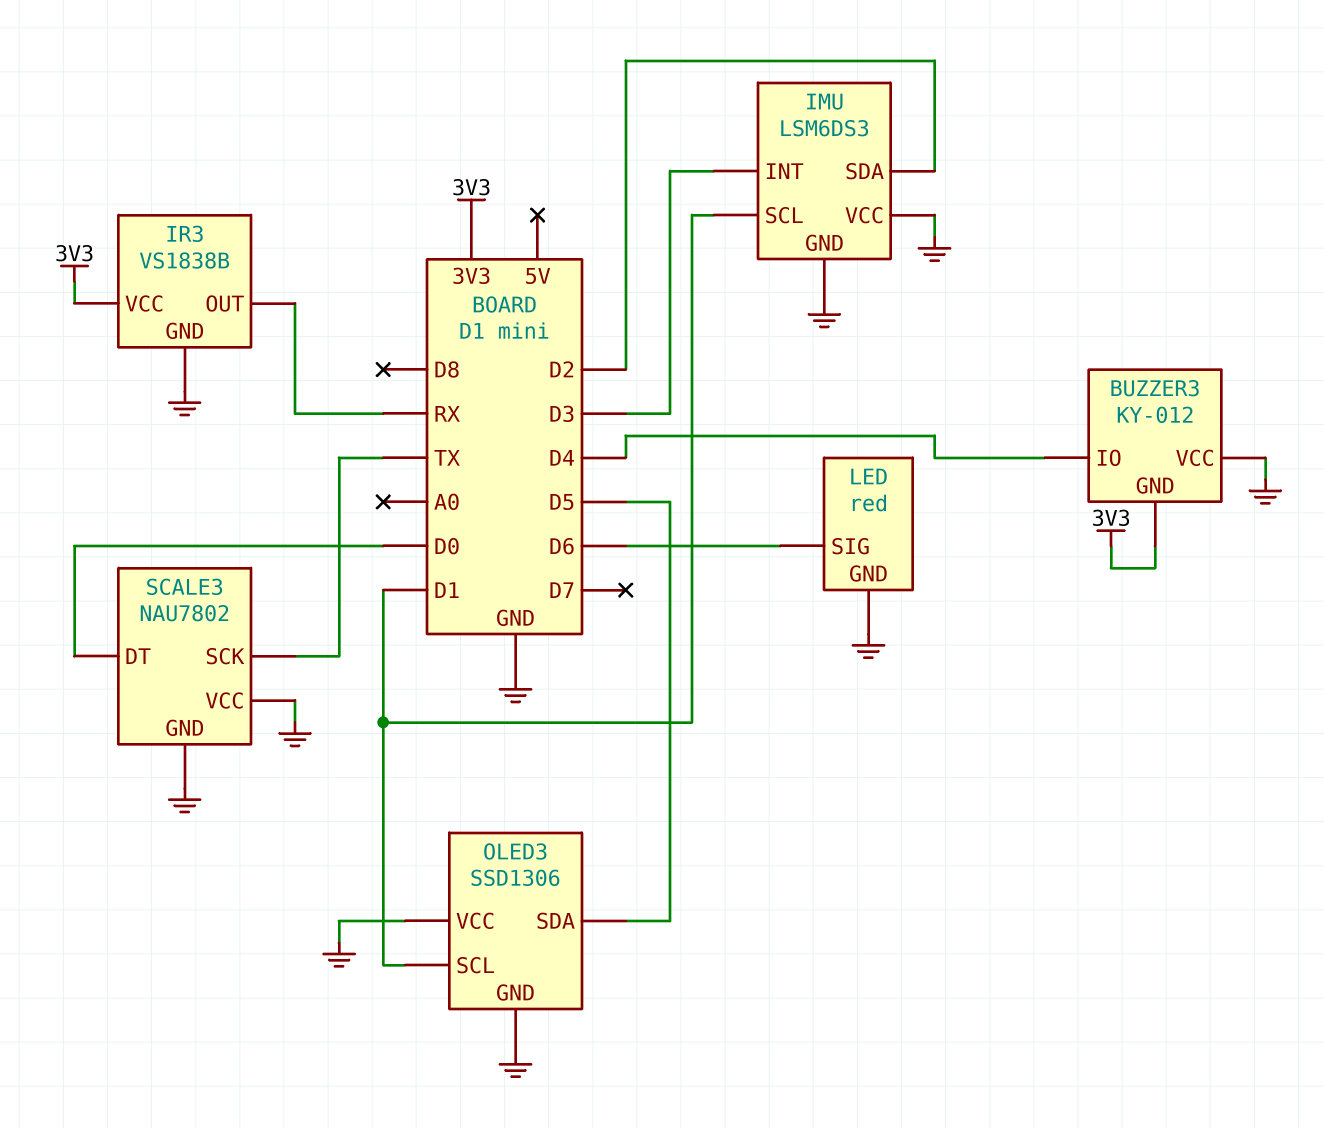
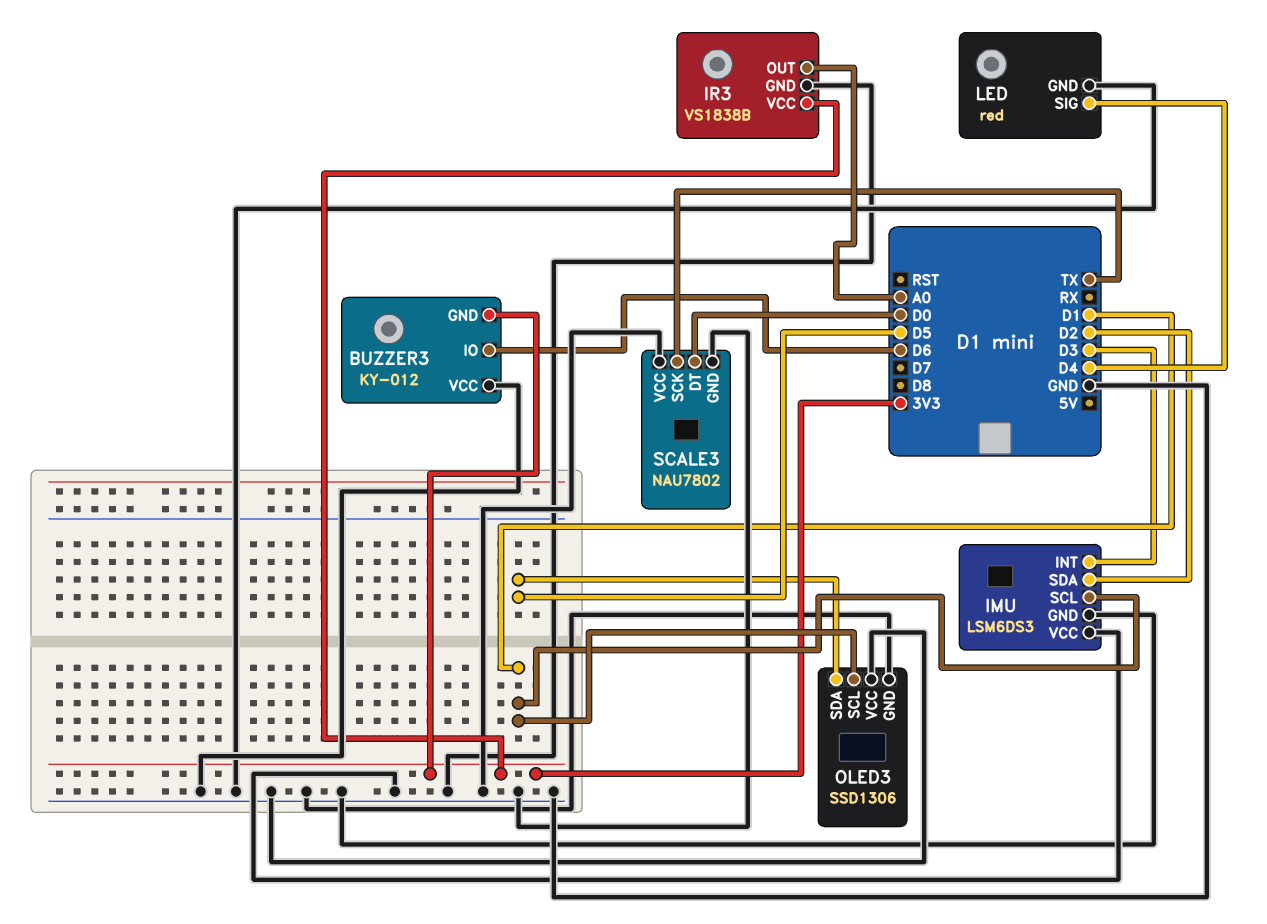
BUZZER3 pin IO: D4 -> D6
IR3 pin OUT: RX -> A0
LED pin SIG: D6 -> D4

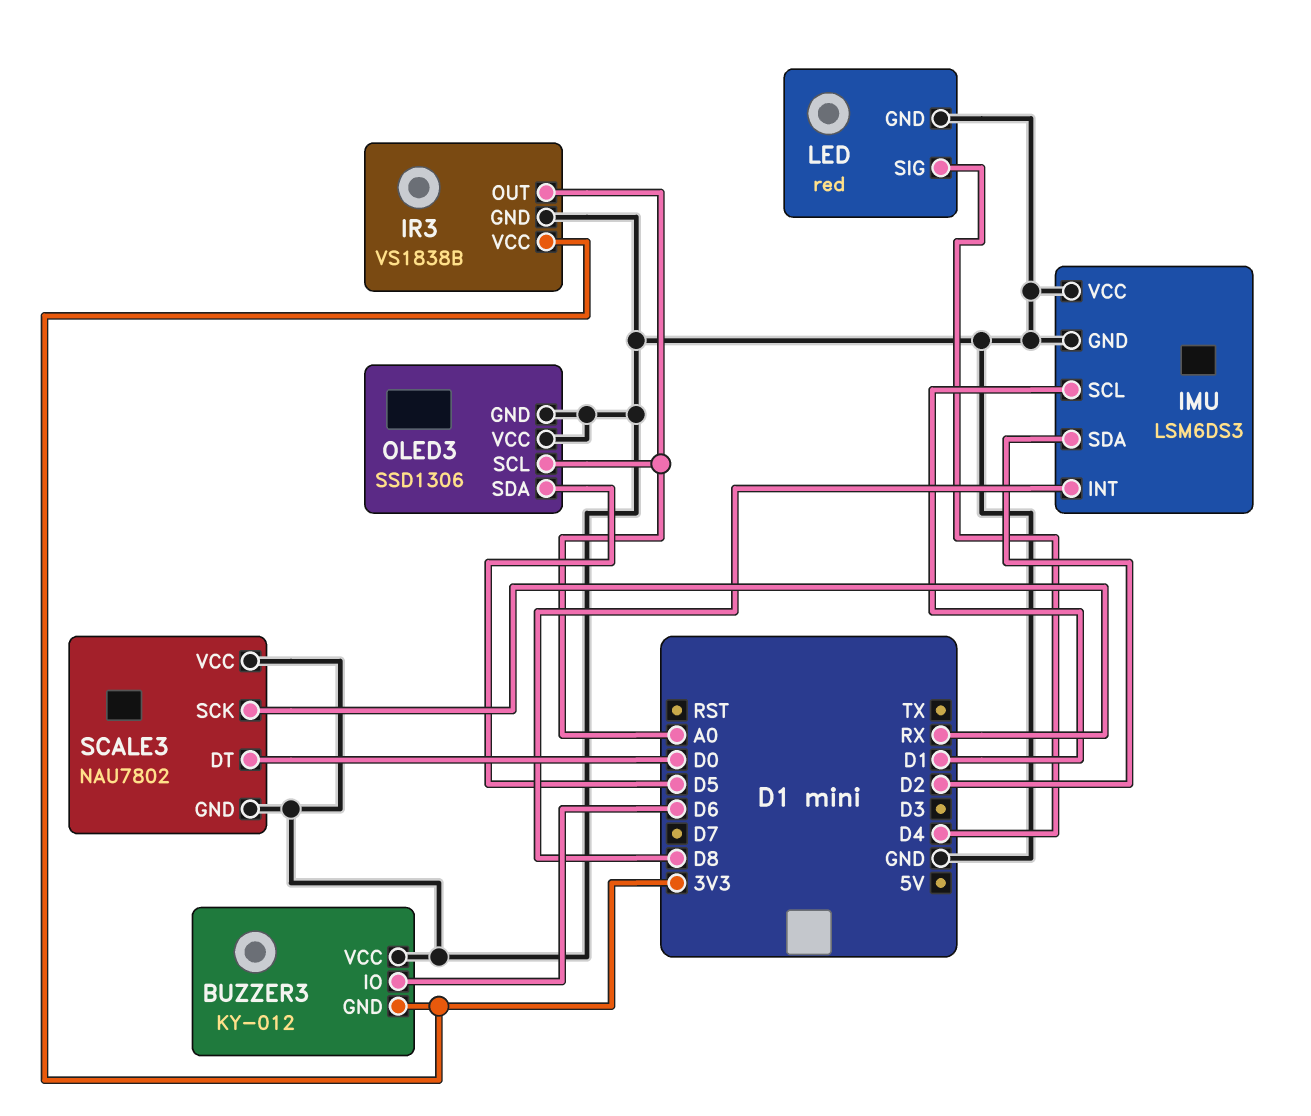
IMU pin INT: D3 -> D8
OLED3 pin SCL: D1 -> A0
SCALE3 pin SCK: TX -> RX

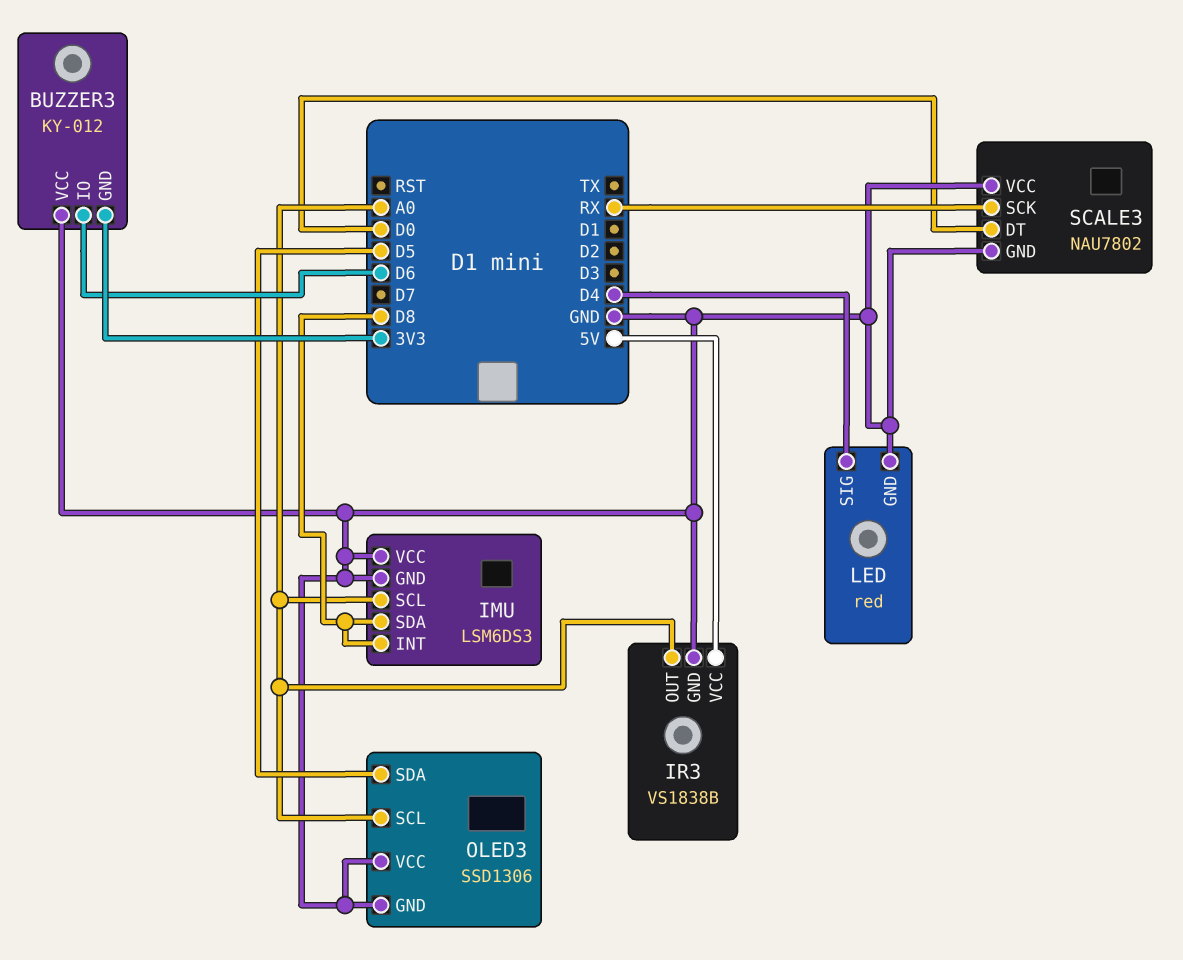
IMU pin SCL: D1 -> A0
IMU pin SDA: D2 -> D8
IR3 pin VCC: 3V3 -> 5V

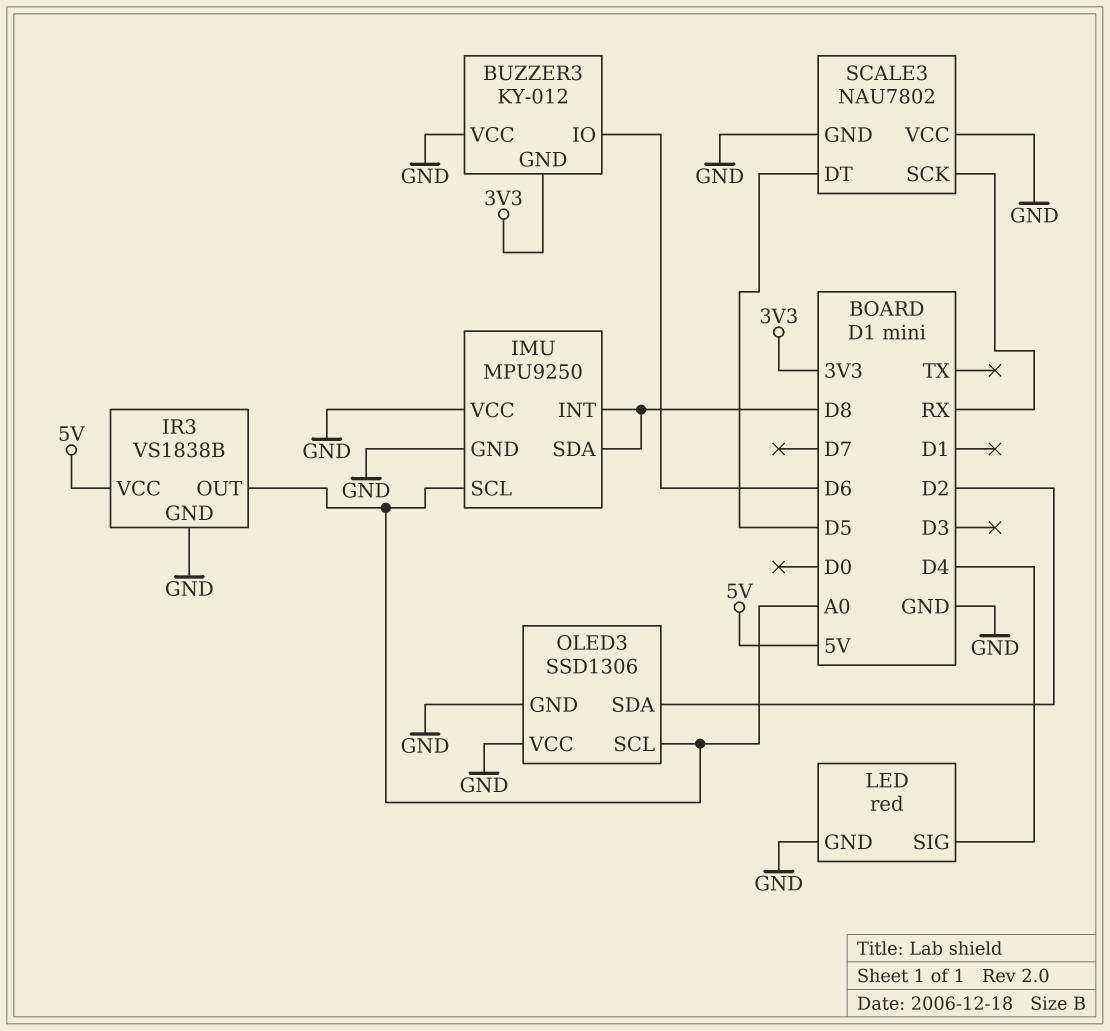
IMU: LSM6DS3 -> MPU9250
OLED3 pin SDA: D5 -> D2
SCALE3 pin DT: D0 -> D5

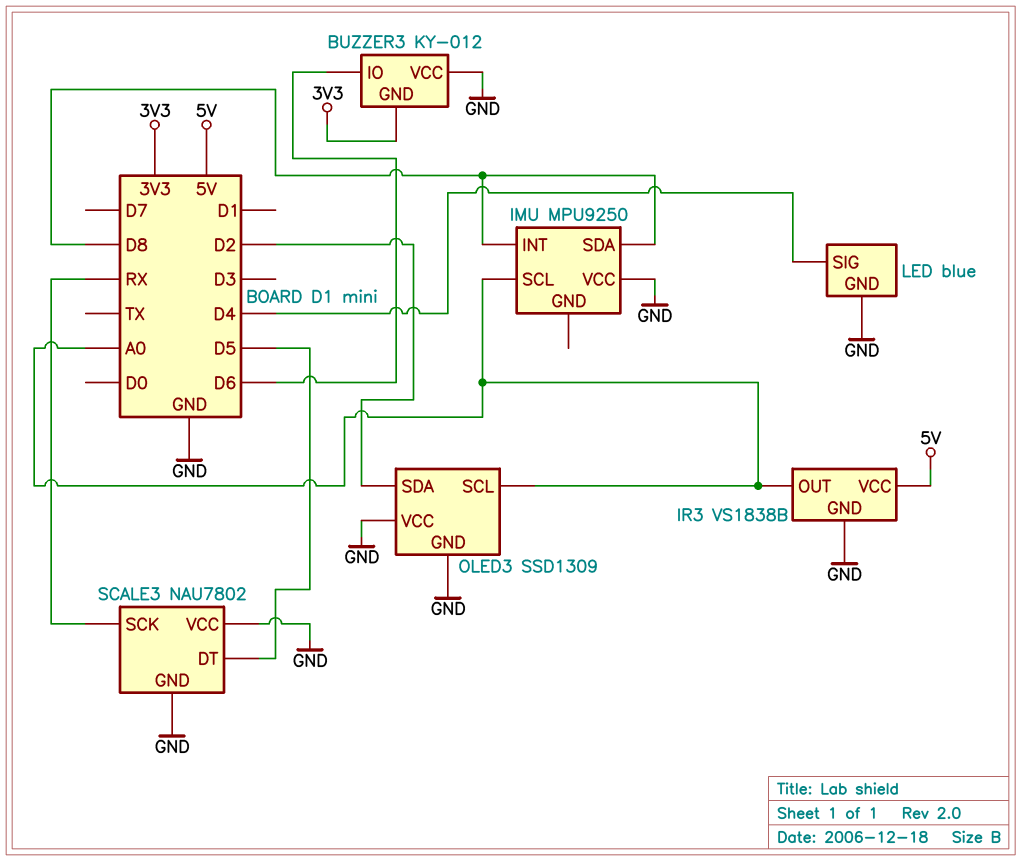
IMU pin GND: GND -> none
LED: red -> blue
OLED3: SSD1306 -> SSD1309

